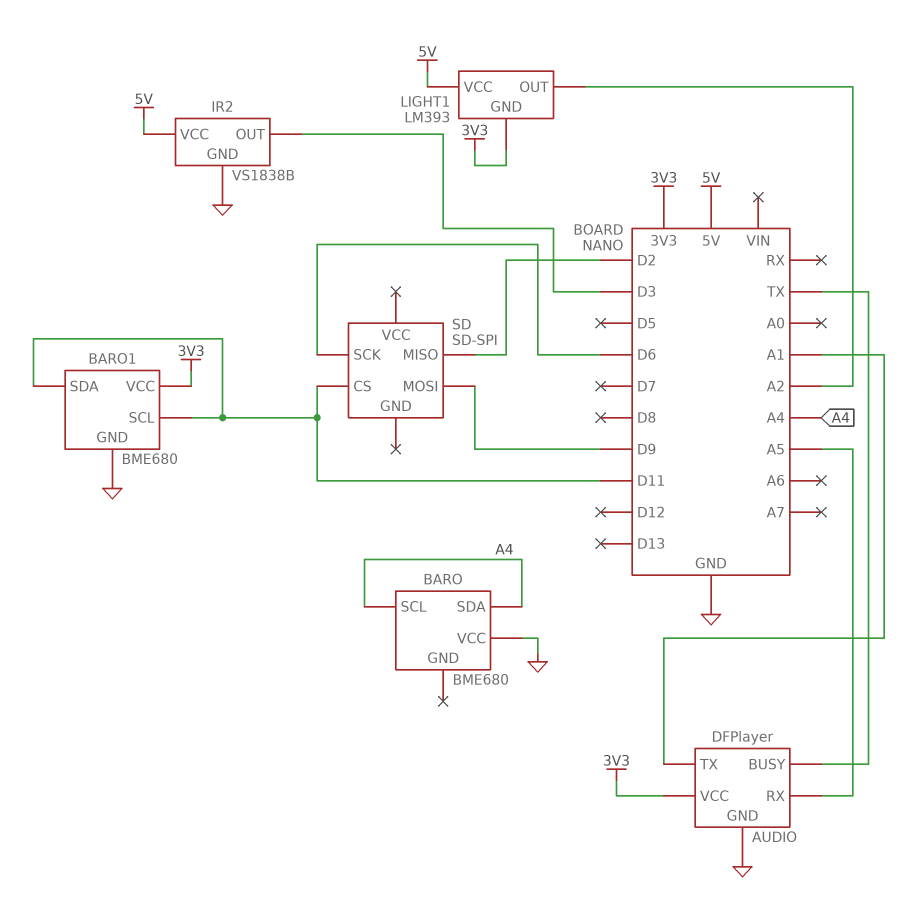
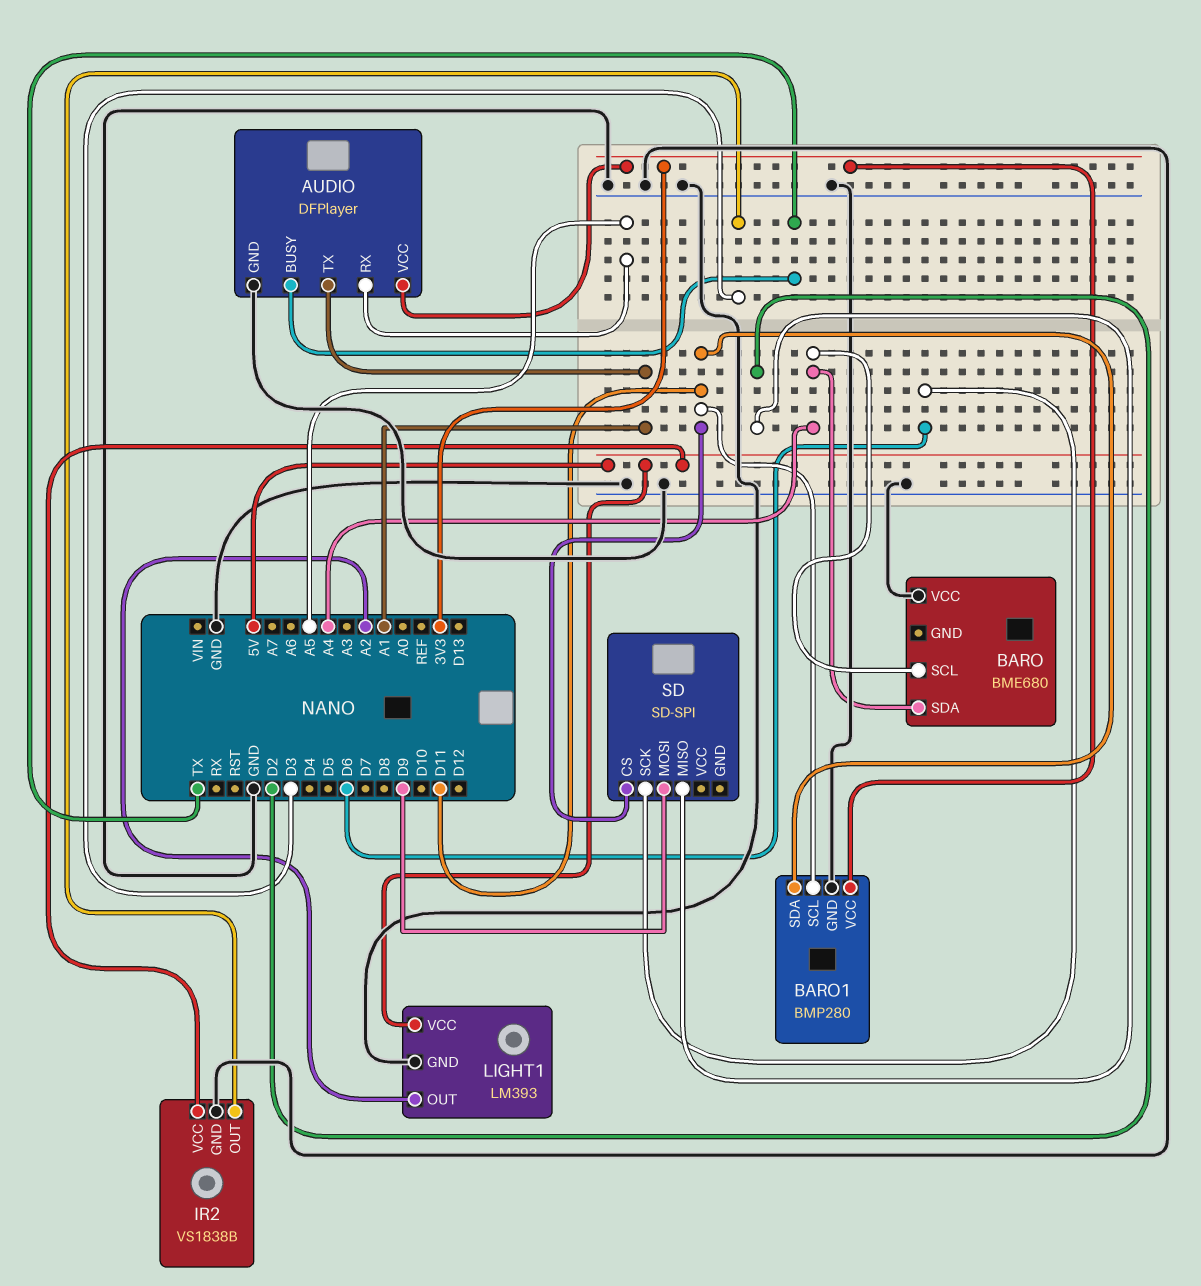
BARO1: BME680 -> BMP280
LIGHT1 pin GND: 3V3 -> GND

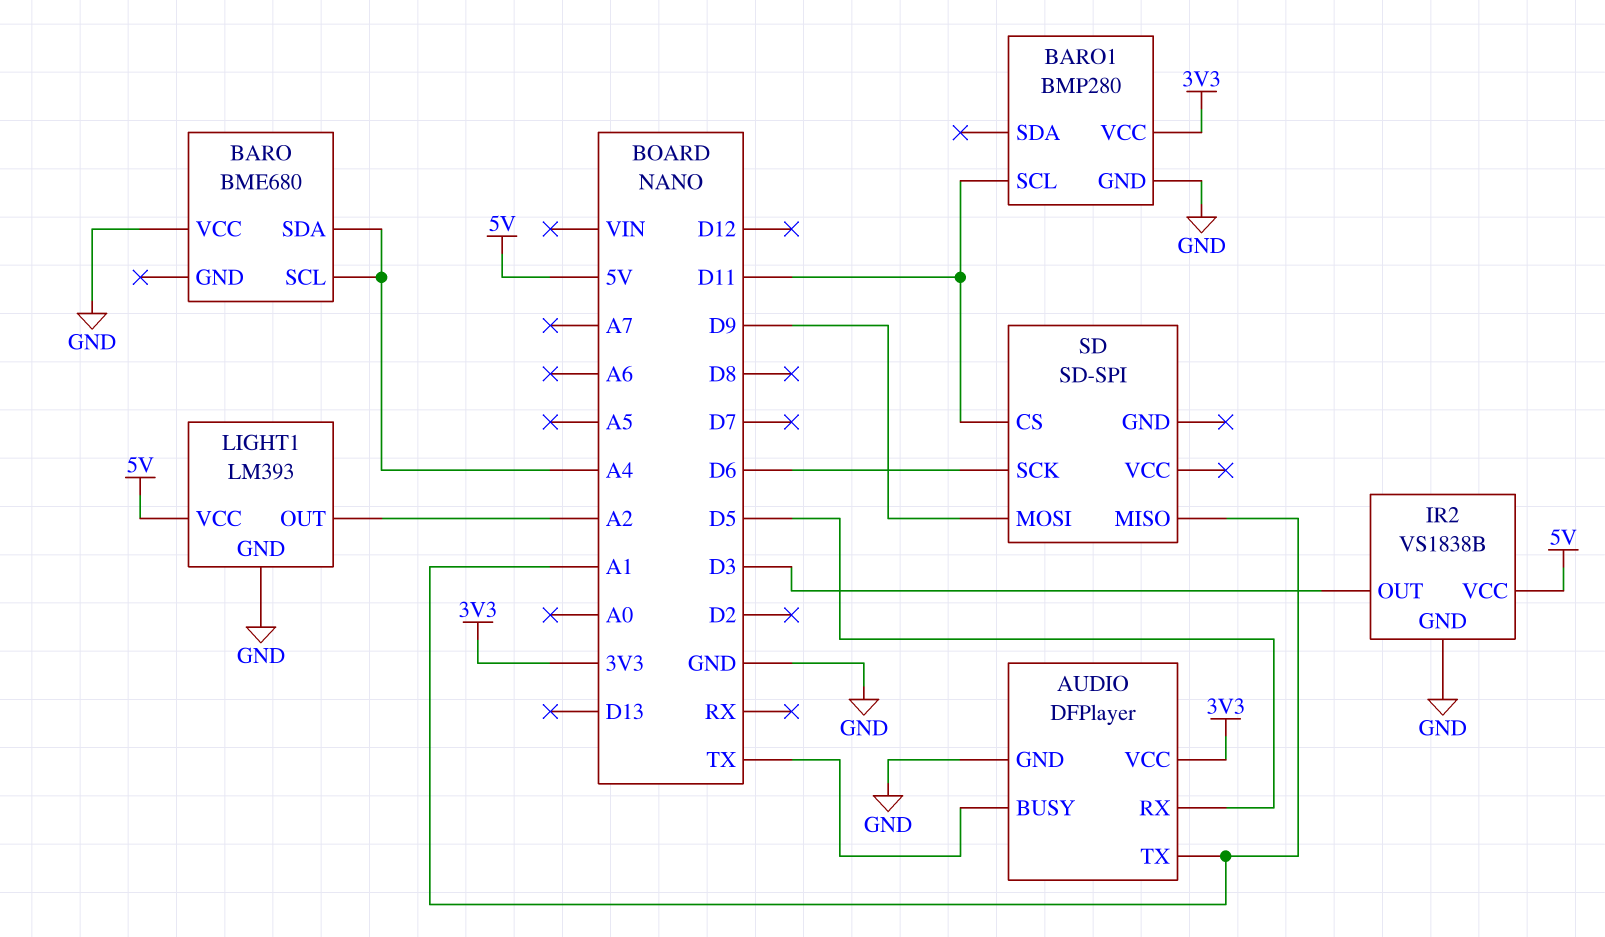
AUDIO pin RX: A5 -> D5
BARO1 pin SDA: D11 -> none
SD pin MISO: D2 -> A1

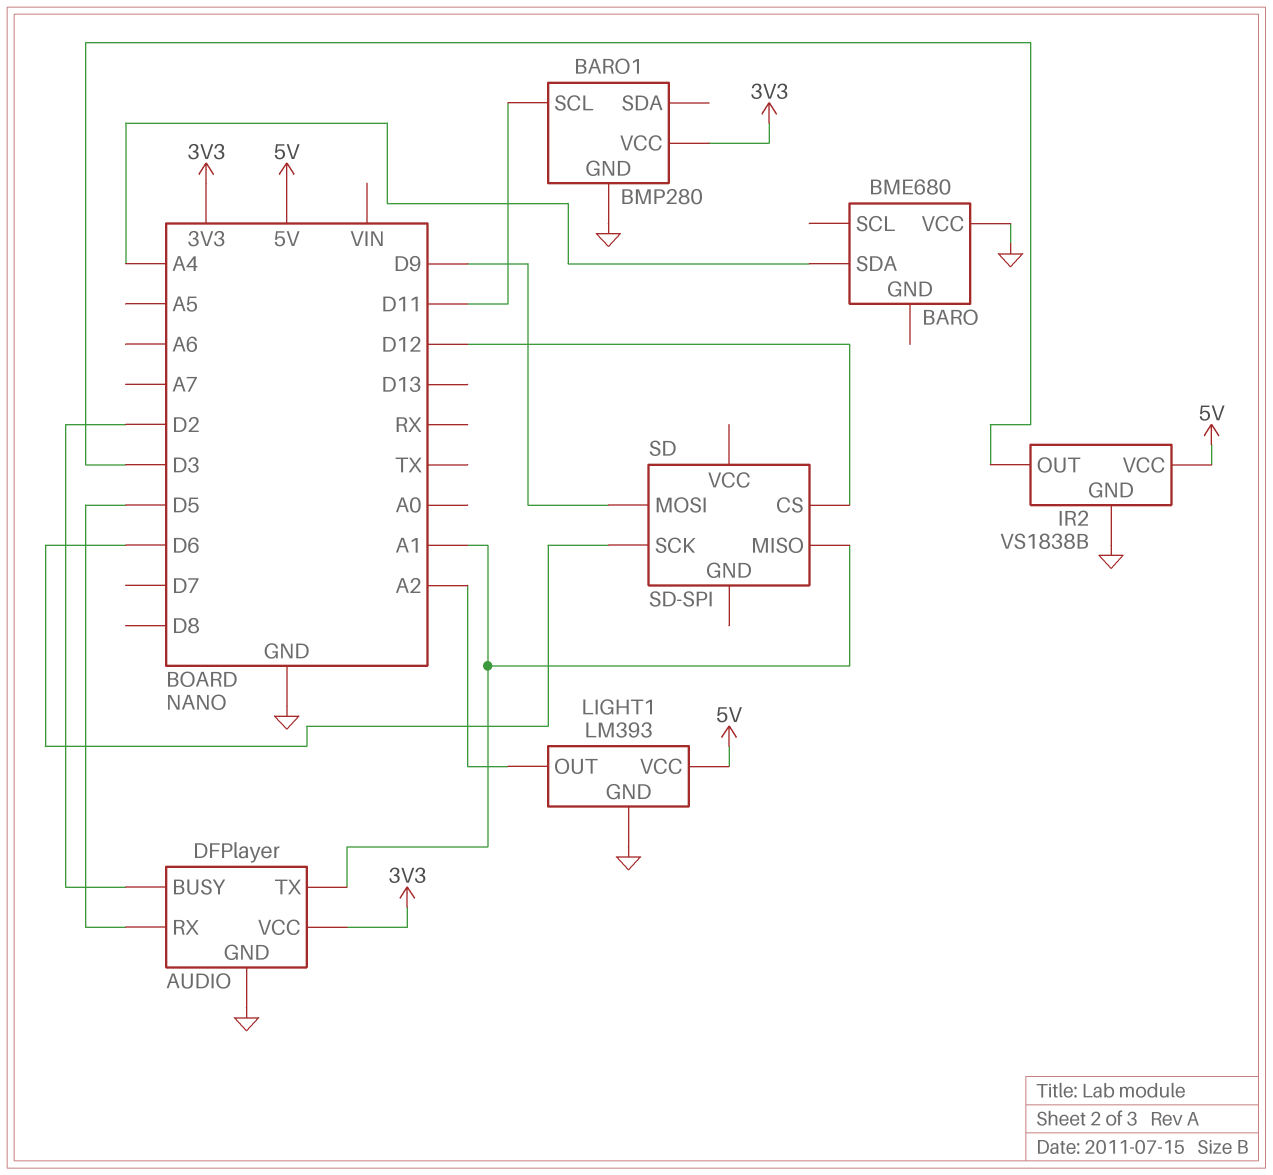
AUDIO pin BUSY: TX -> D2
BARO pin SCL: A4 -> none
SD pin CS: D11 -> D12

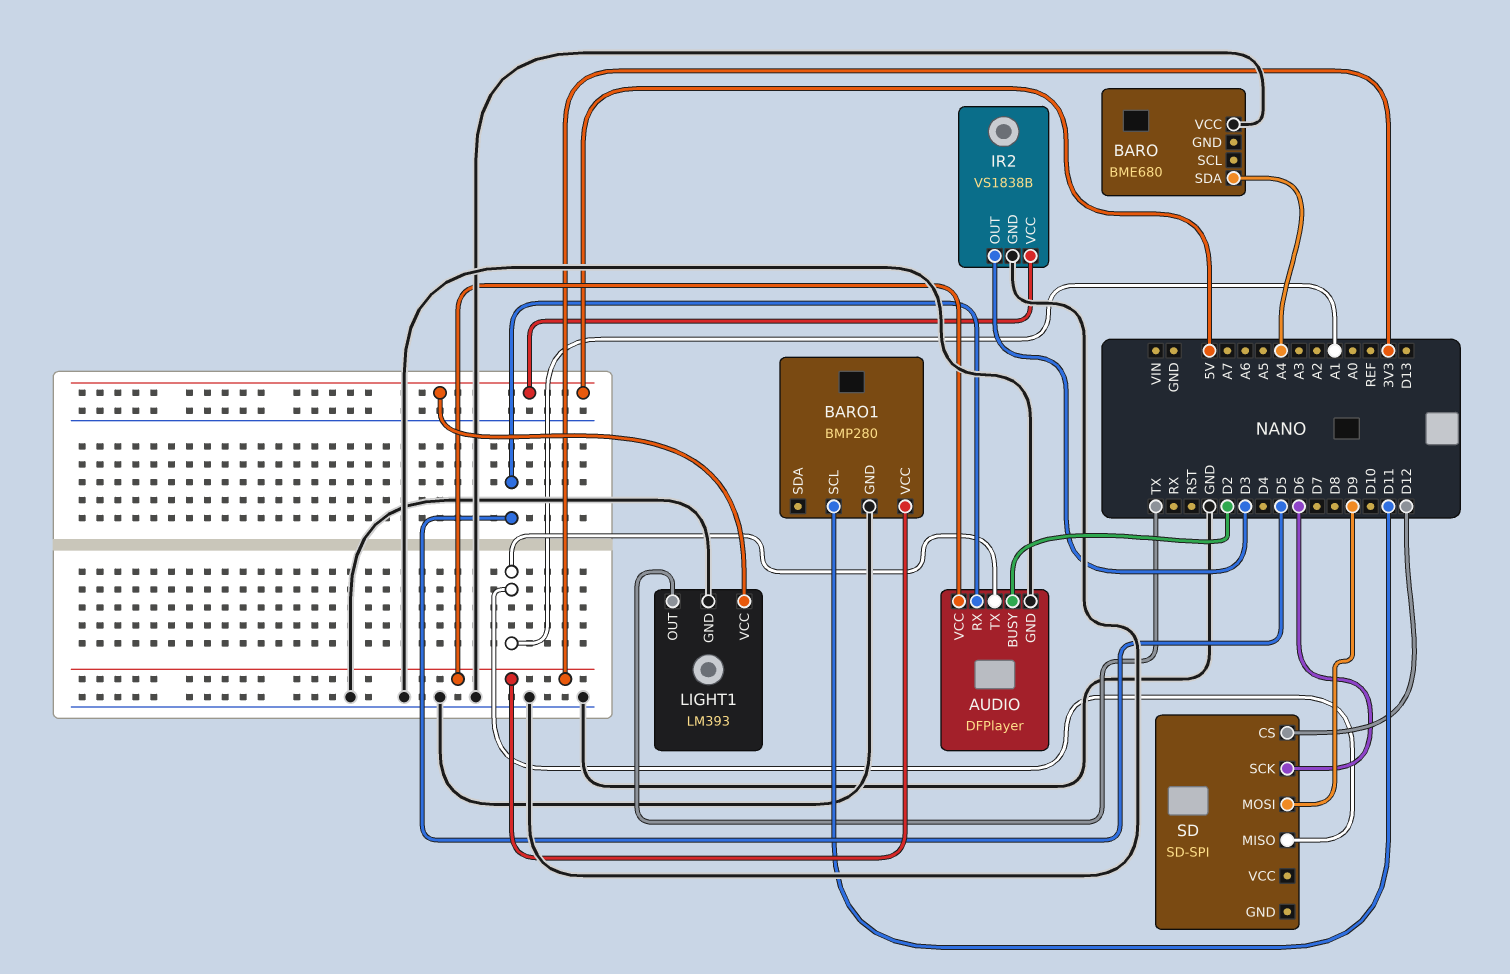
LIGHT1 pin OUT: A2 -> TX

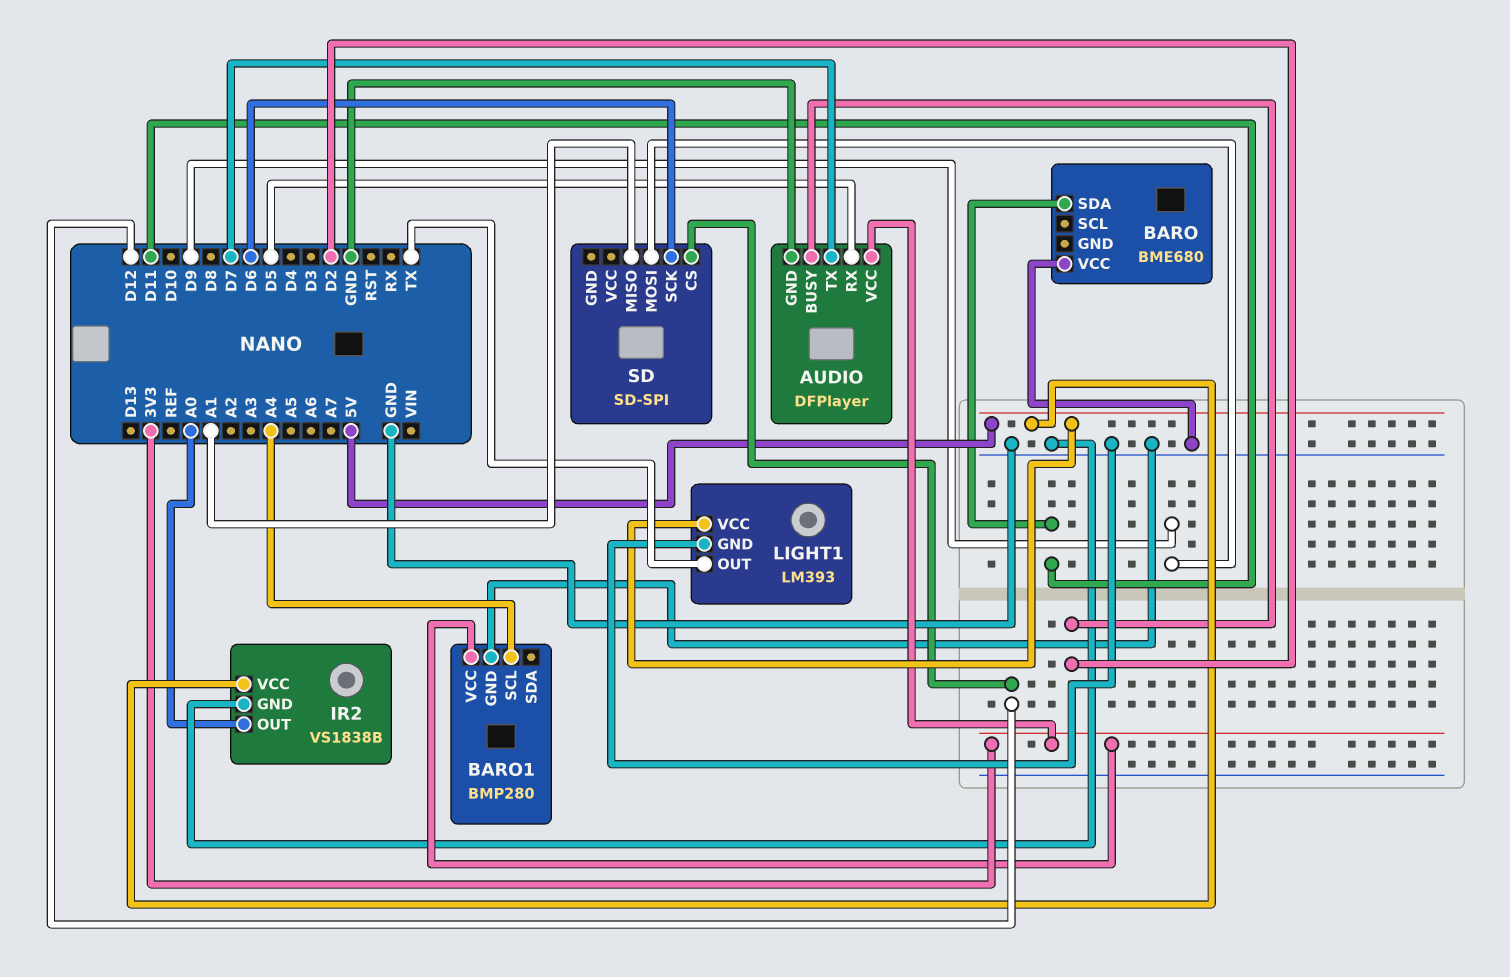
AUDIO pin TX: A1 -> D7
BARO pin SDA: A4 -> D11
BARO1 pin SCL: D11 -> A4
IR2 pin OUT: D3 -> A0

